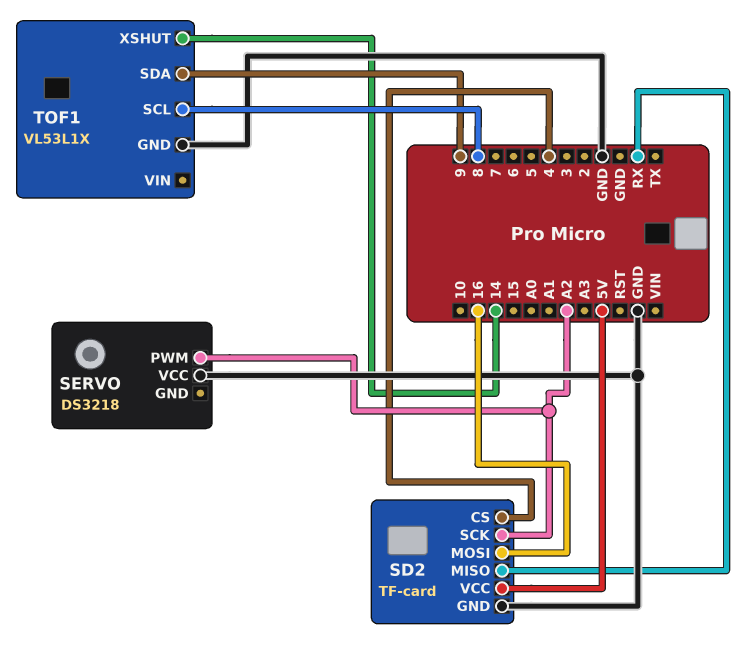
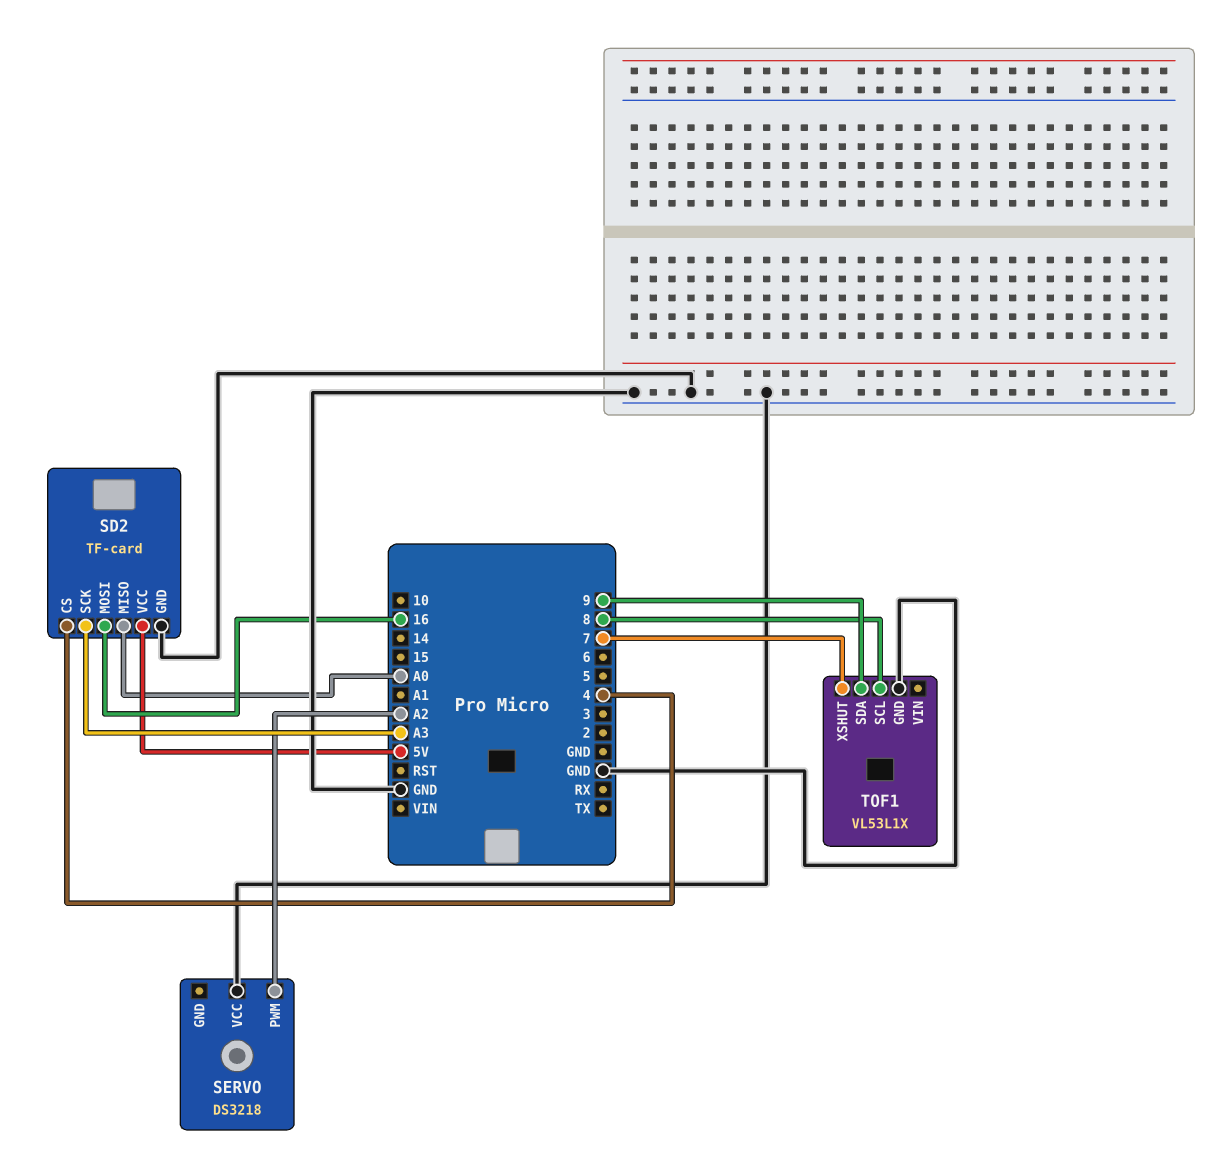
SD2 pin MISO: RX -> A0
SD2 pin SCK: A2 -> A3
TOF1 pin XSHUT: 14 -> 7

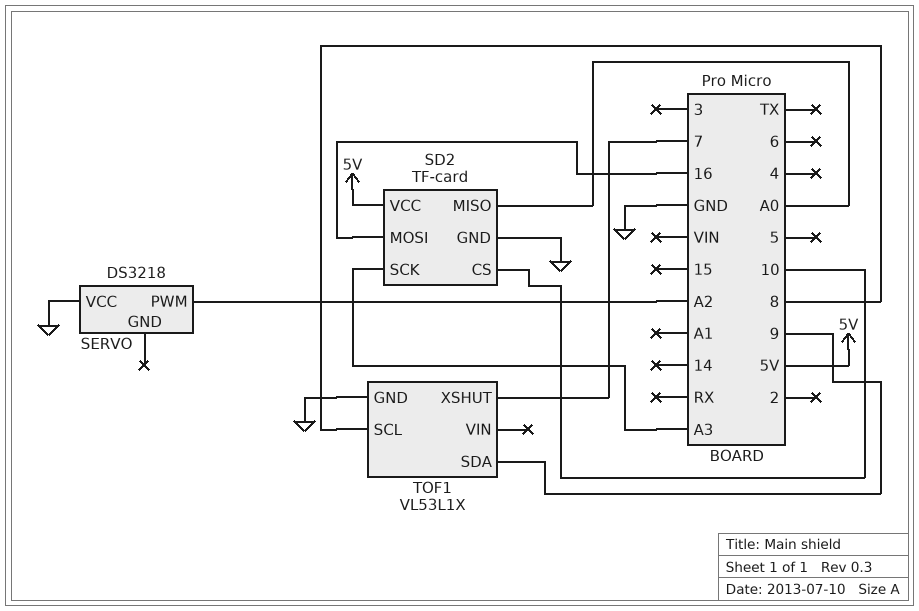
SD2 pin CS: 4 -> 10

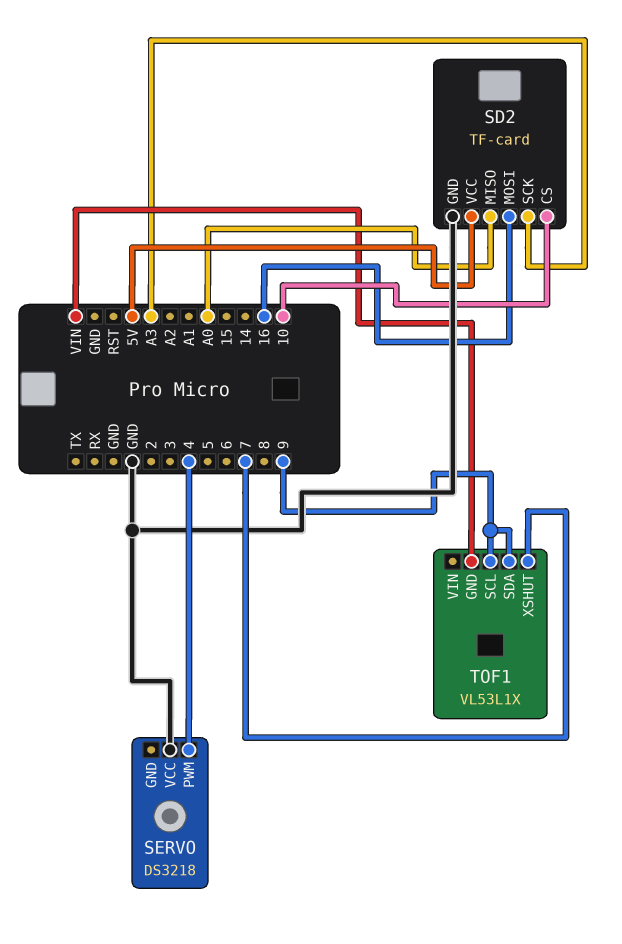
SERVO pin PWM: A2 -> 4
TOF1 pin GND: GND -> VIN
TOF1 pin SCL: 8 -> 9

